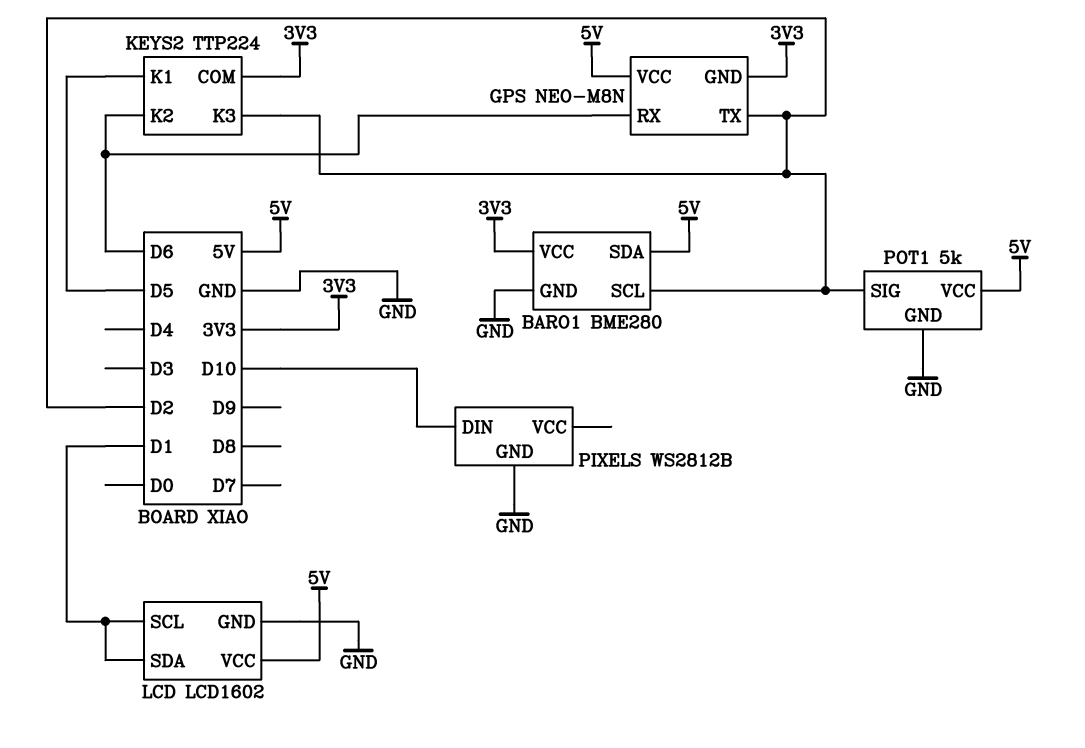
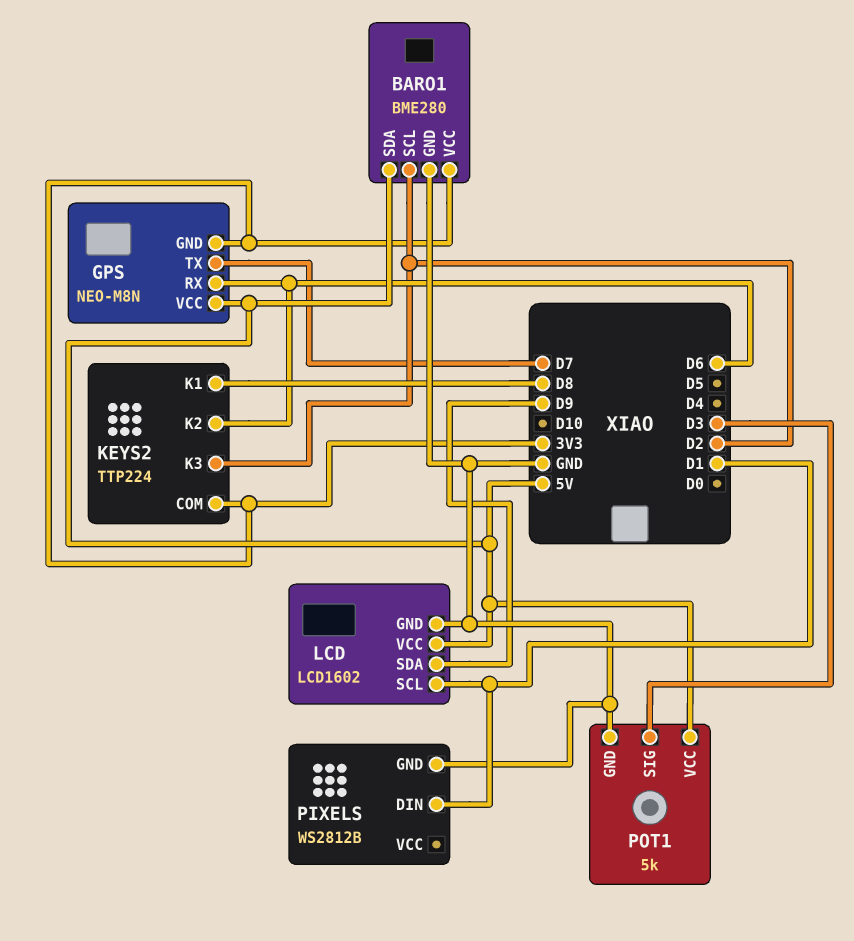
GPS pin TX: D2 -> D7
KEYS2 pin K1: D5 -> D8
LCD pin SDA: D1 -> D9
PIXELS pin DIN: D10 -> D1
POT1 pin SIG: D2 -> D3

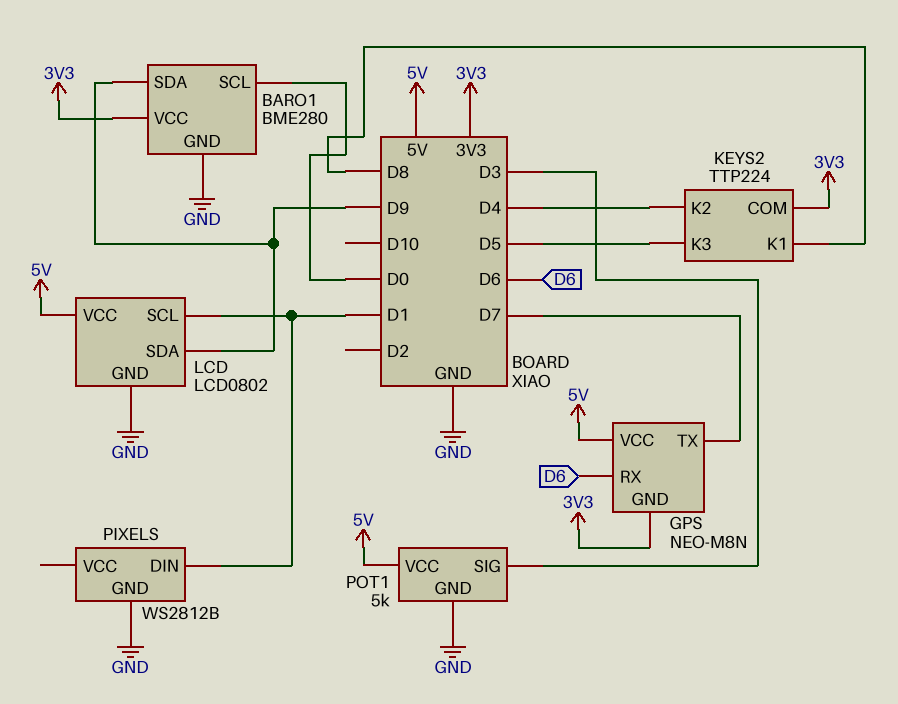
BARO1 pin SCL: D2 -> D0
BARO1 pin SDA: 5V -> D9
KEYS2 pin K2: D6 -> D4
KEYS2 pin K3: D2 -> D5
LCD: LCD1602 -> LCD0802

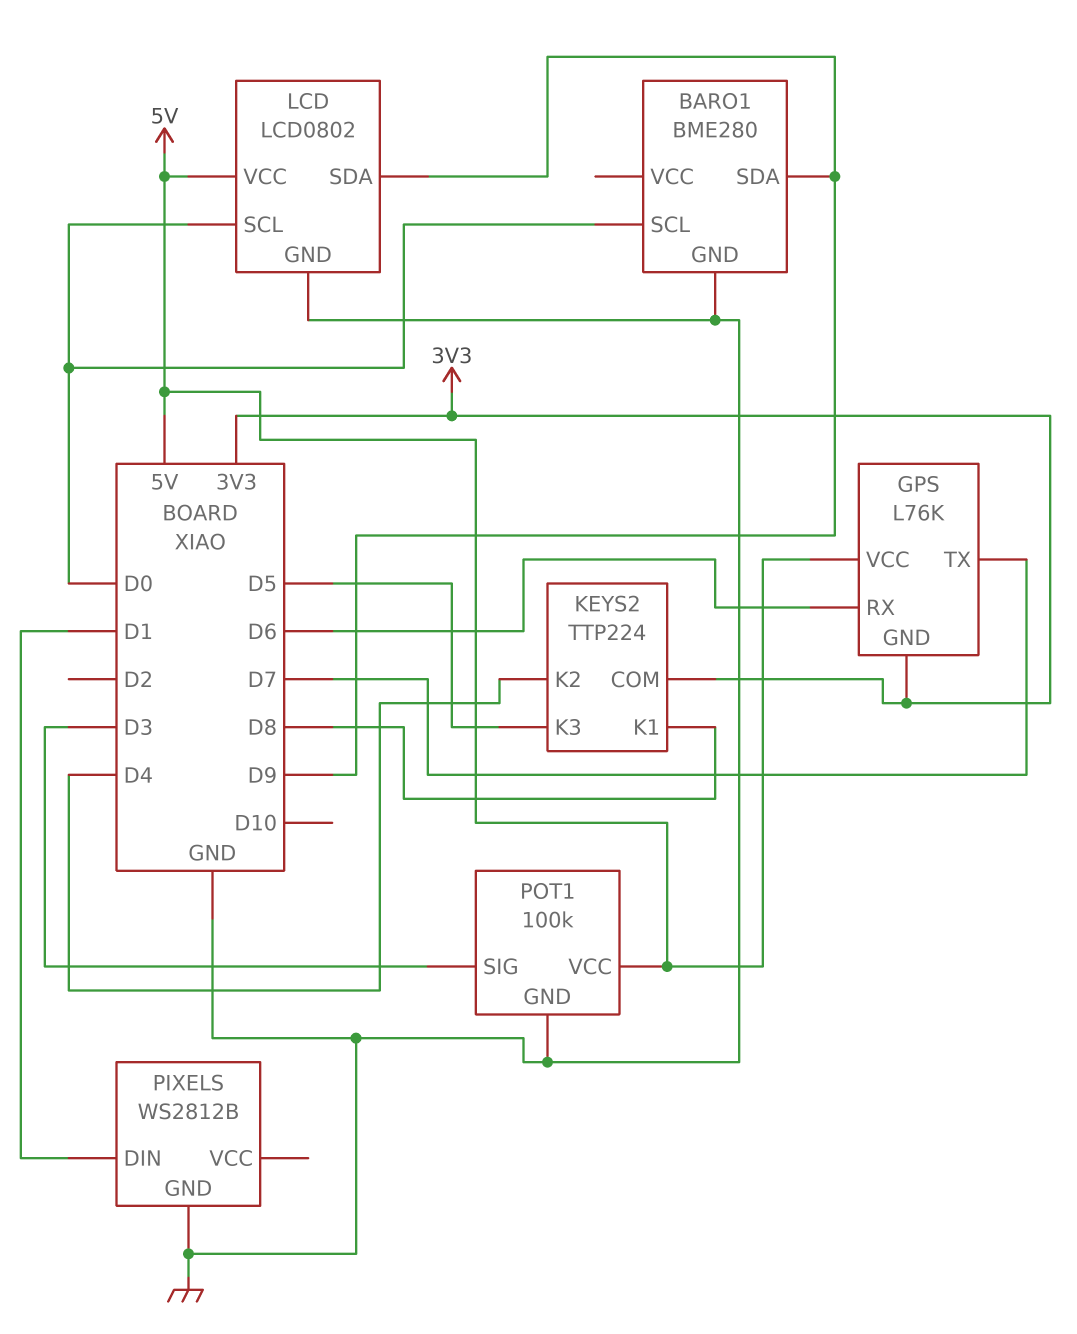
BARO1 pin VCC: 3V3 -> none
GPS: NEO-M8N -> L76K
LCD pin SCL: D1 -> D0
POT1: 5k -> 100k

